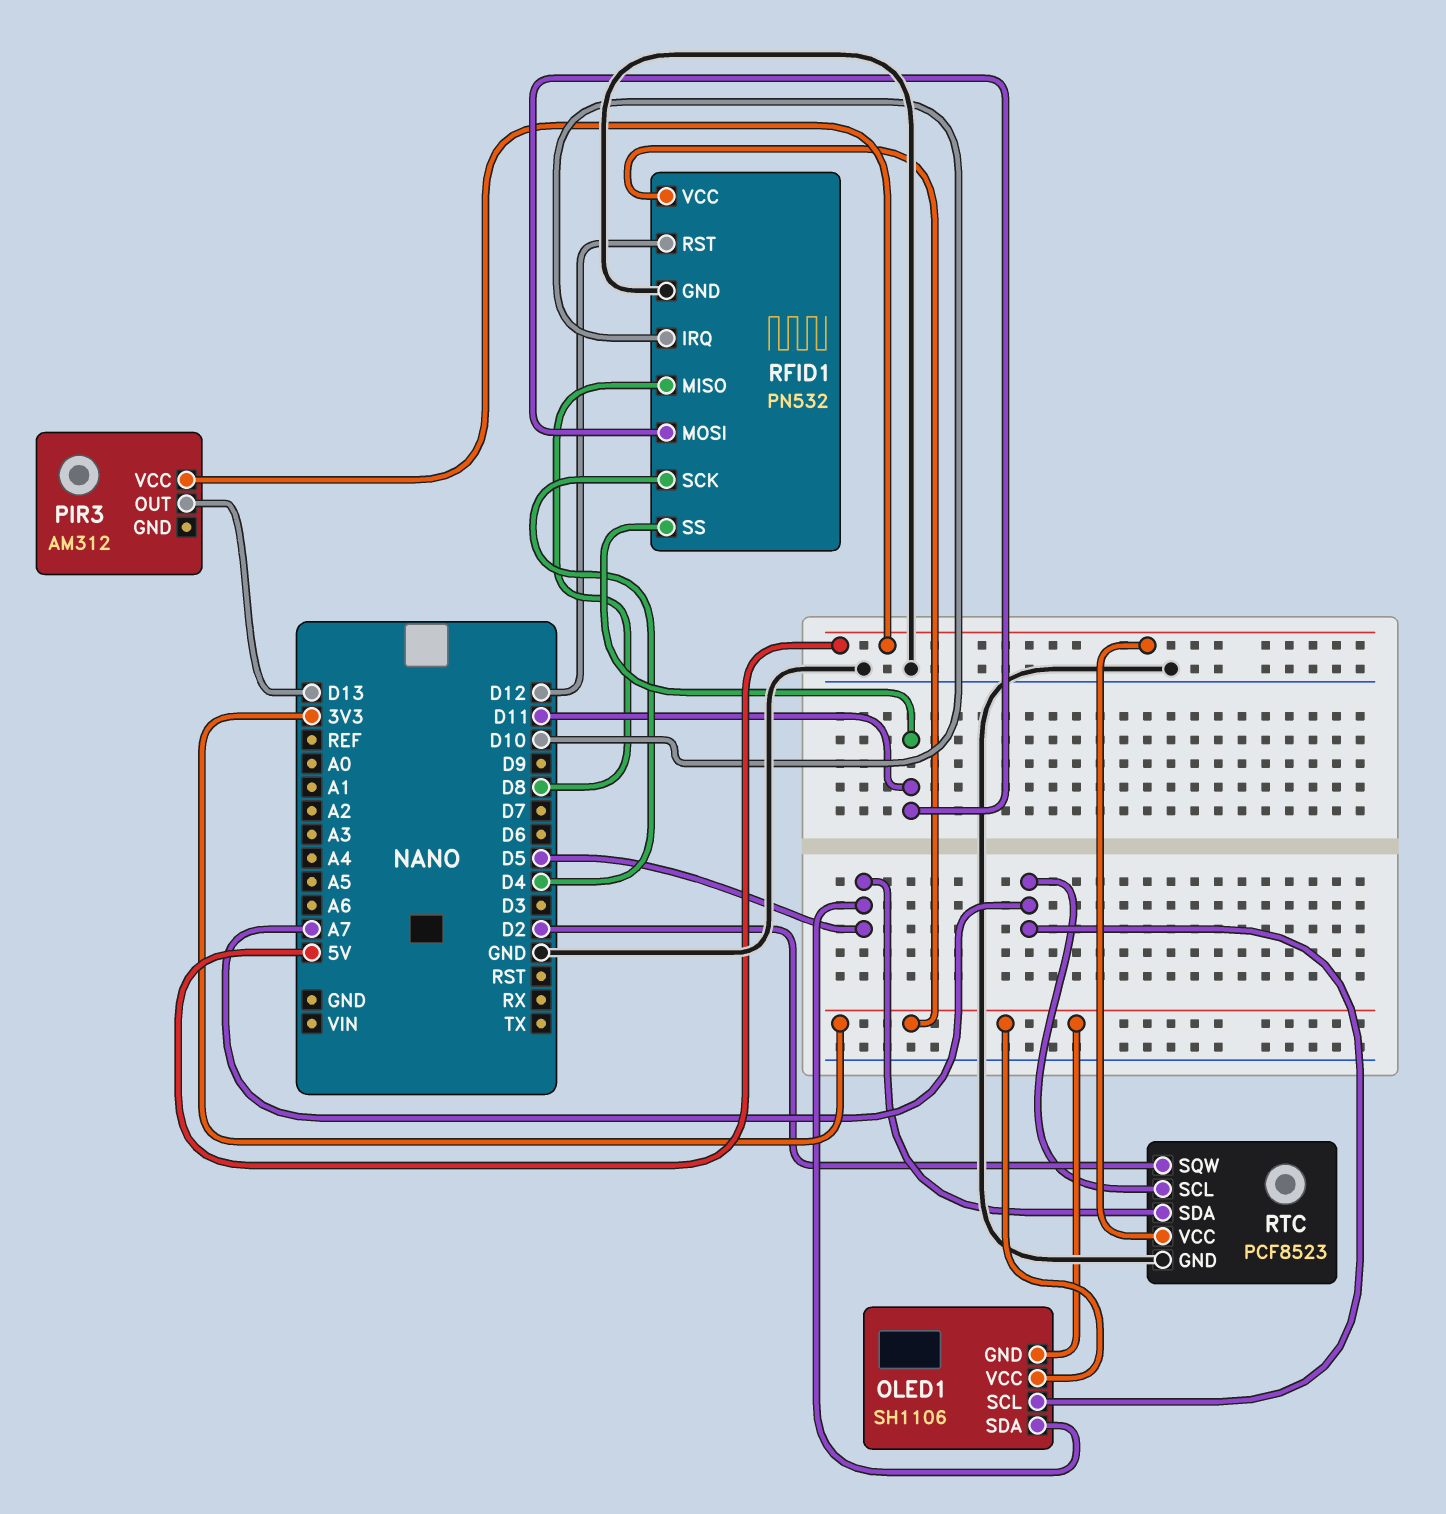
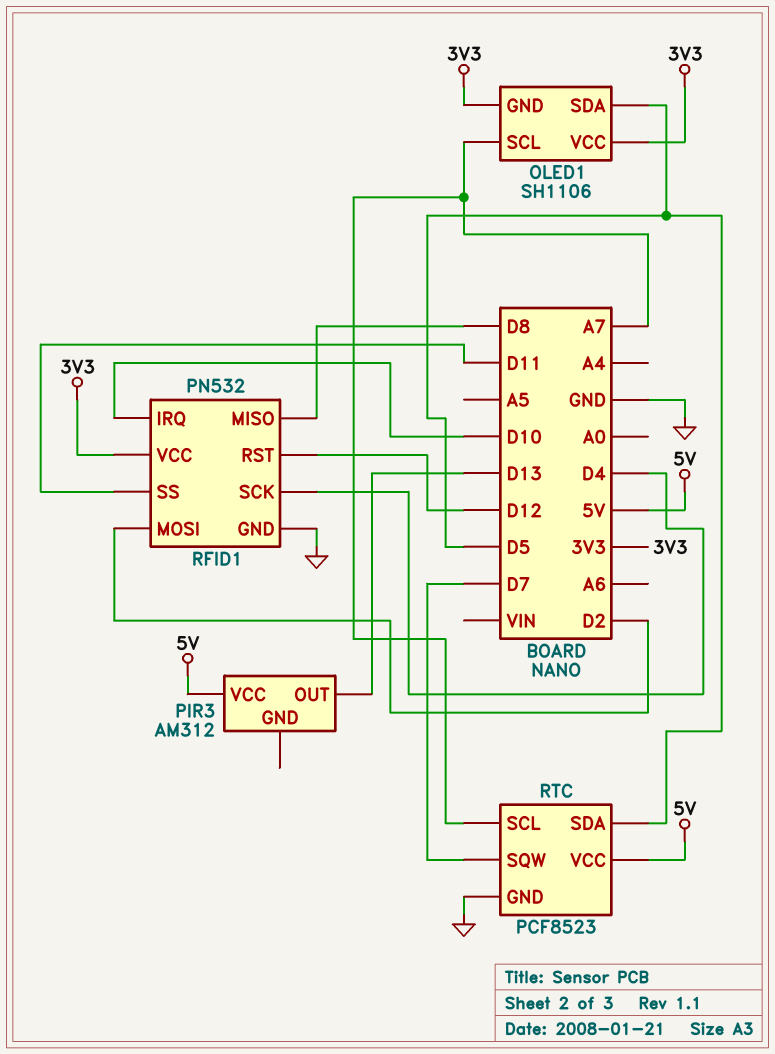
RFID1 pin MOSI: D11 -> D2
RTC pin SQW: D2 -> D7

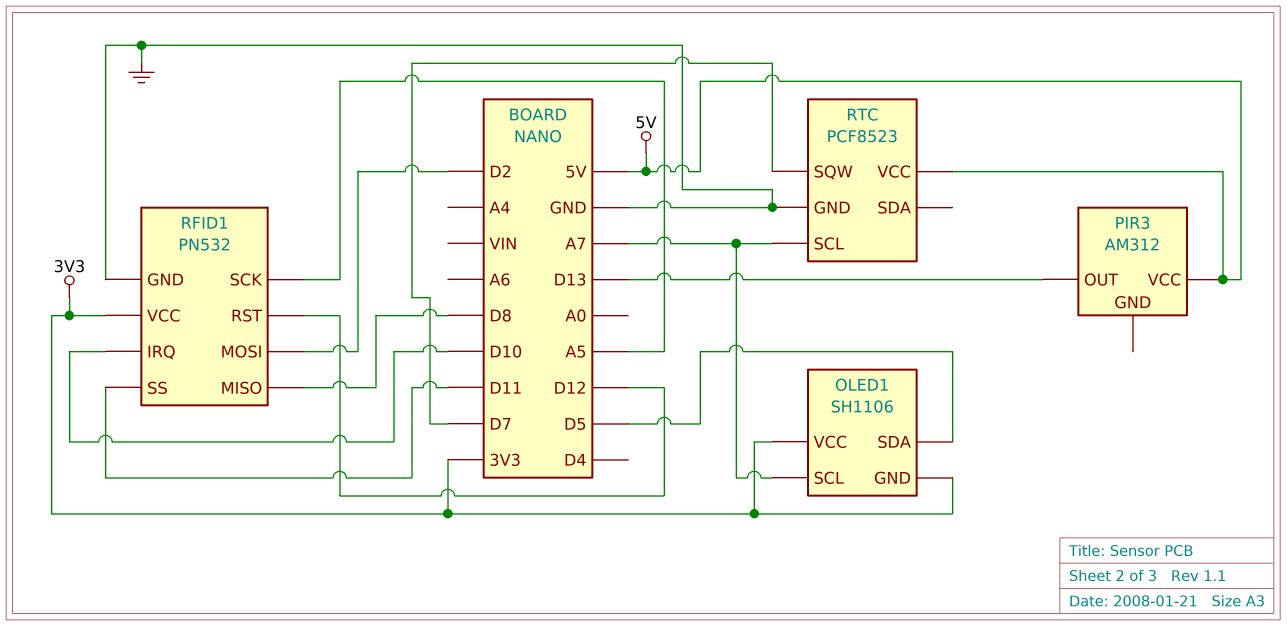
RFID1 pin SCK: D4 -> A5
RTC pin SDA: D5 -> none

